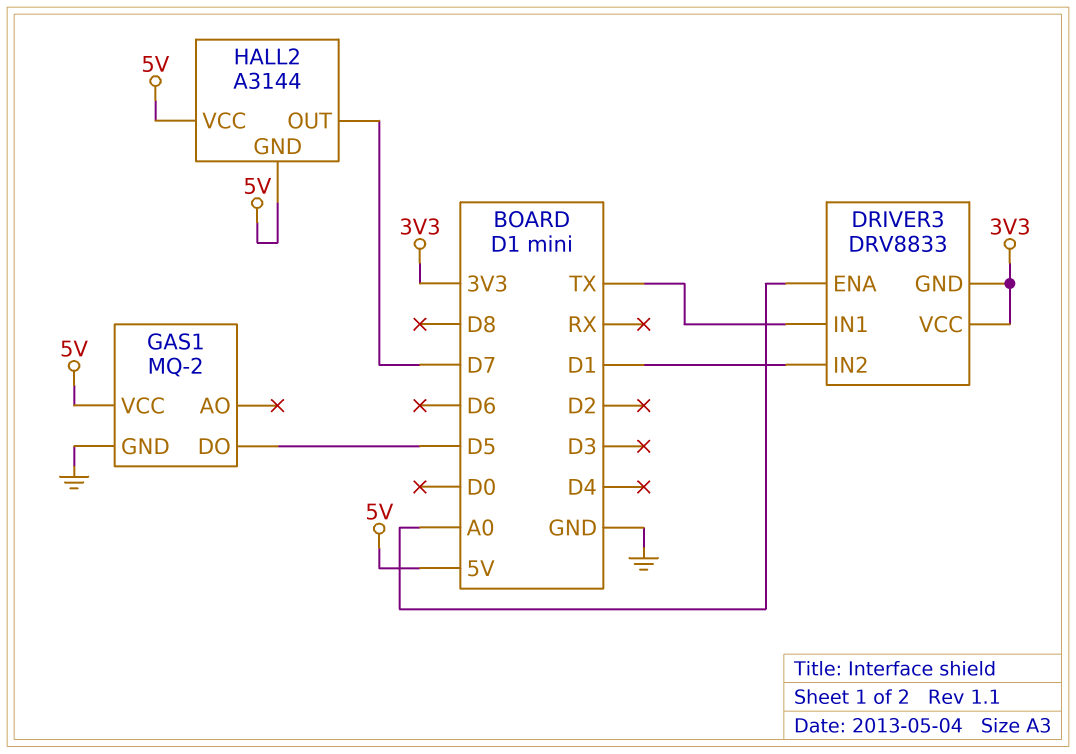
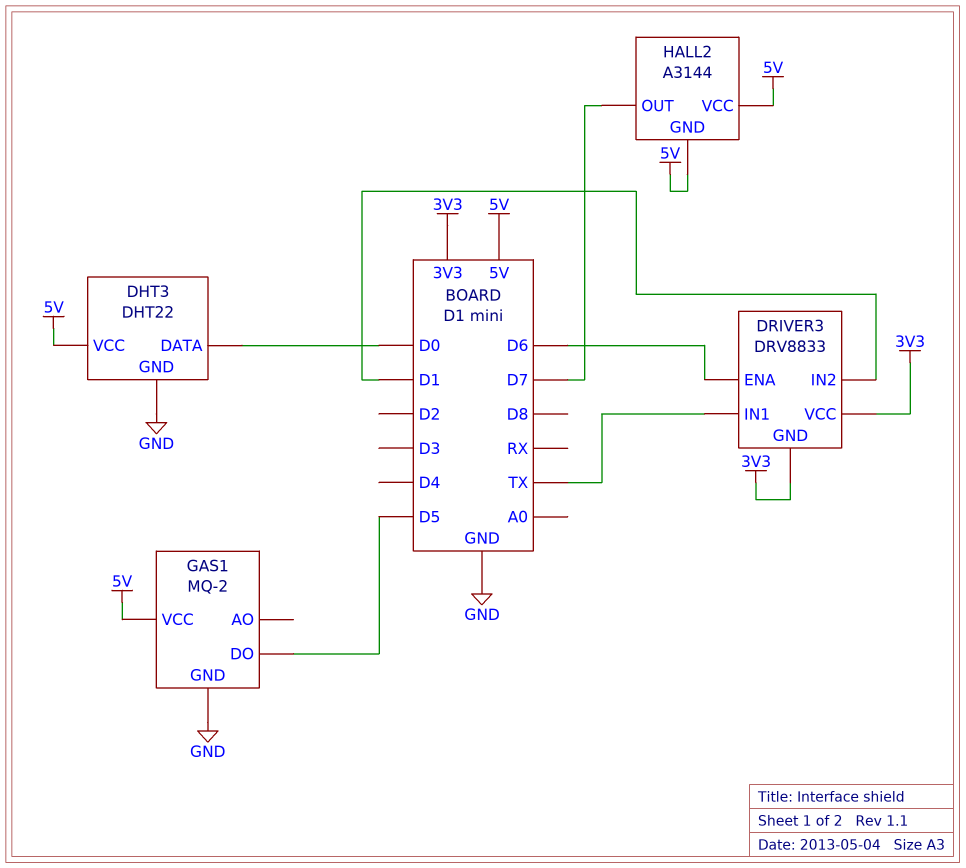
DHT3: none -> DHT22
DHT3 pin DATA: none -> D0
DHT3 pin GND: none -> GND
DHT3 pin VCC: none -> 5V
DRIVER3 pin ENA: A0 -> D6

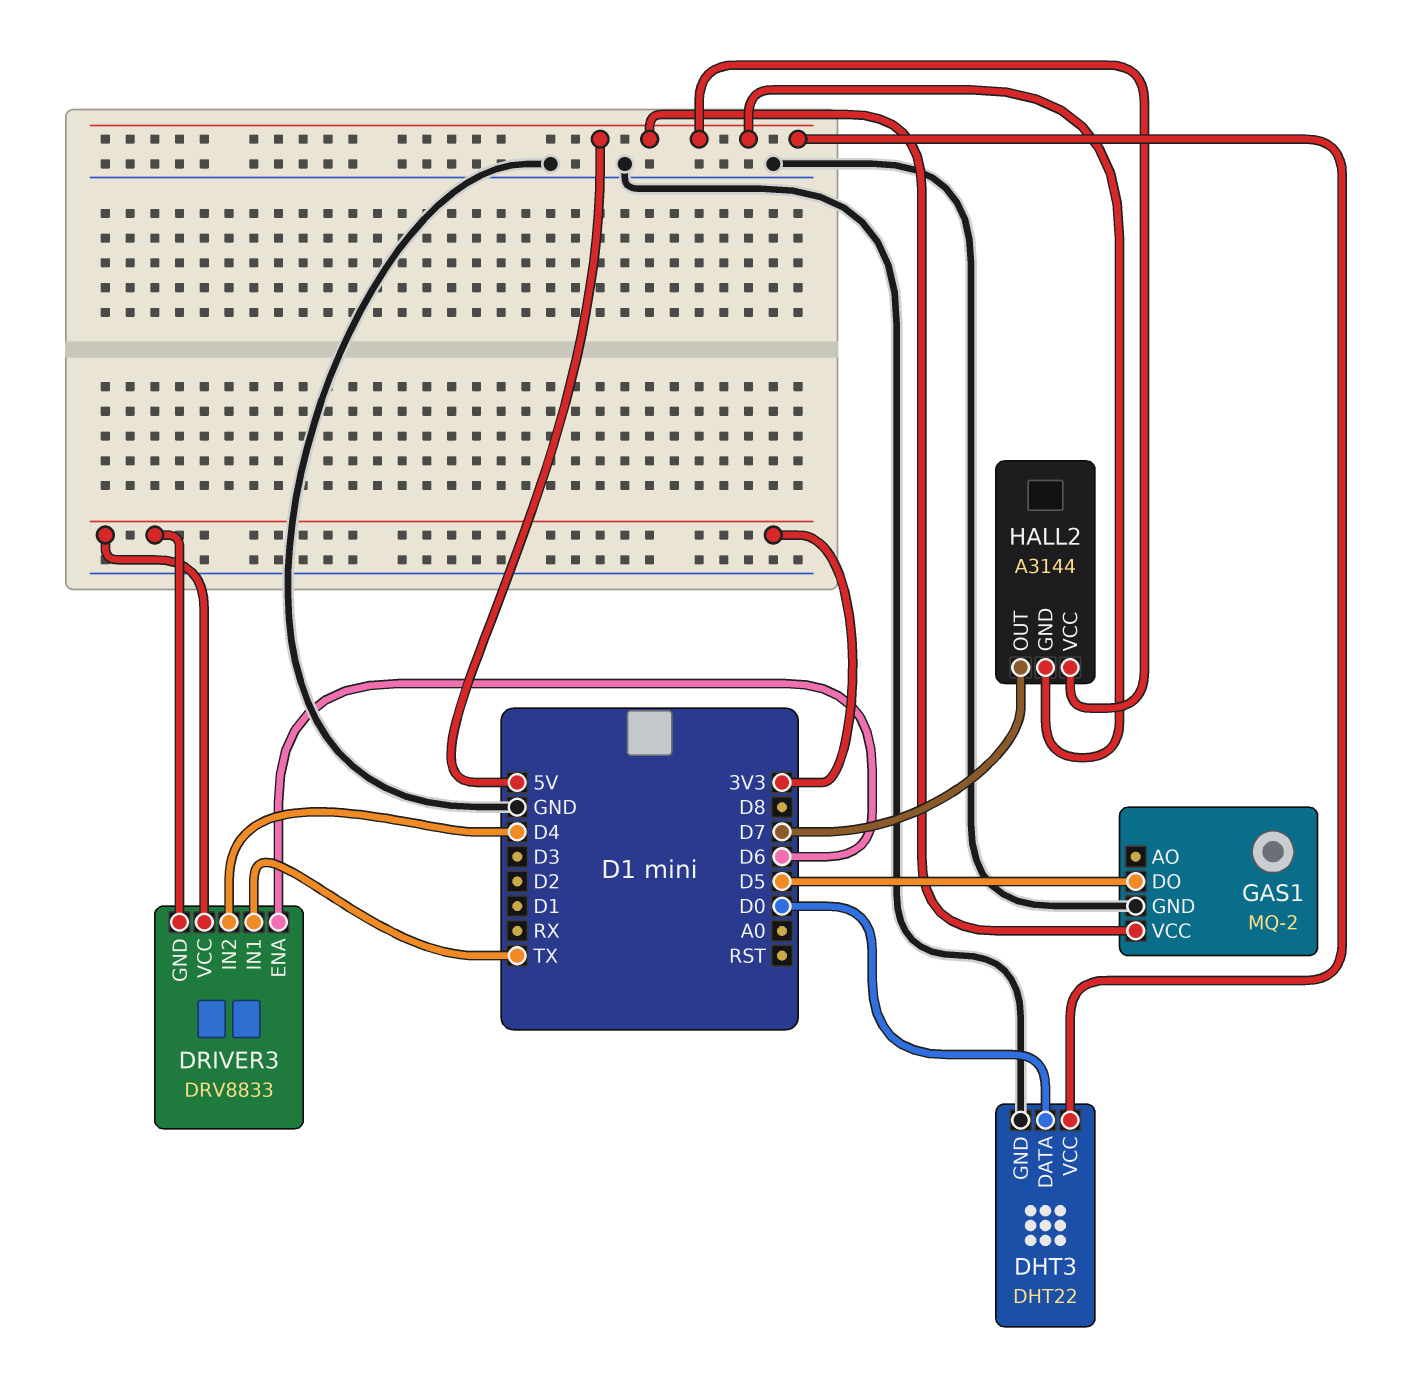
DRIVER3 pin IN2: D1 -> D4

